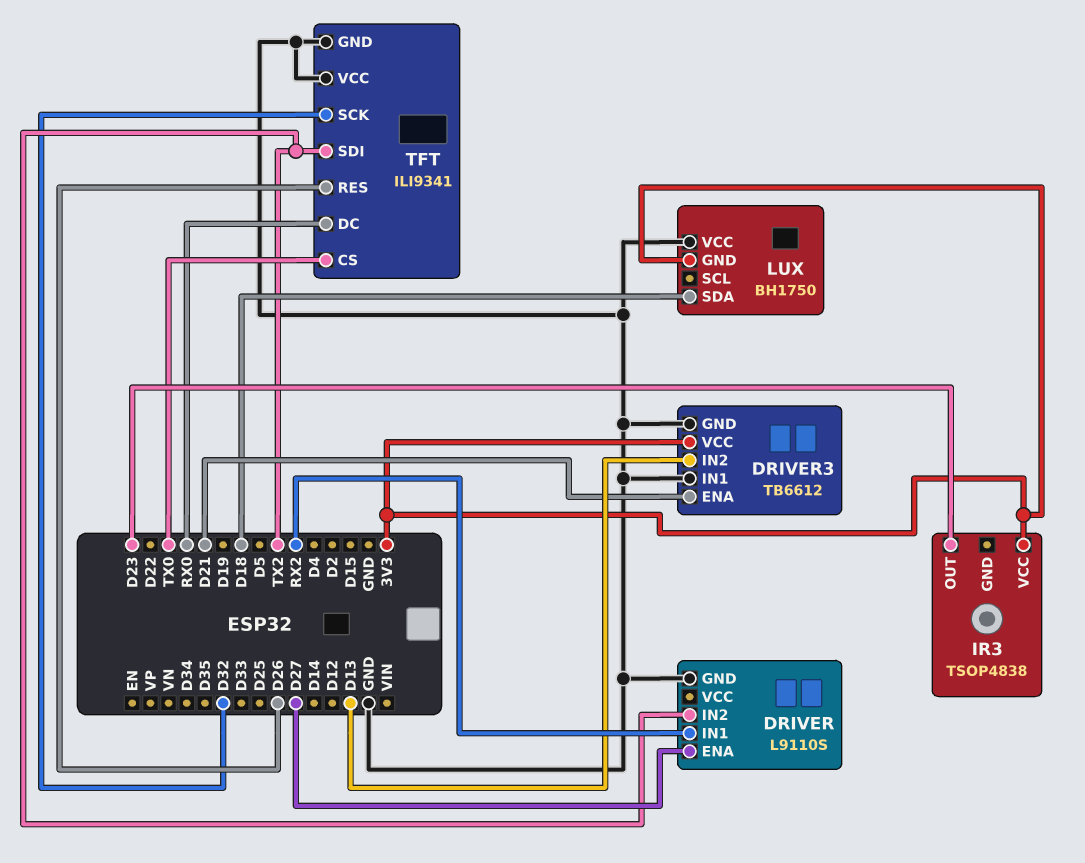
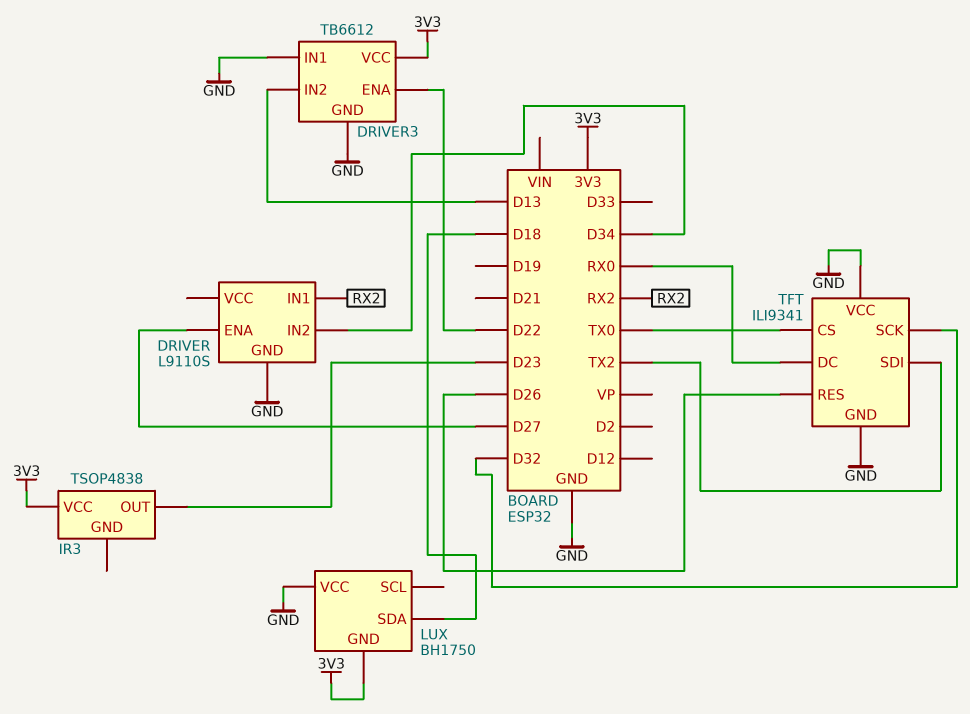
DRIVER pin IN2: TX2 -> D34
DRIVER3 pin ENA: D21 -> D22

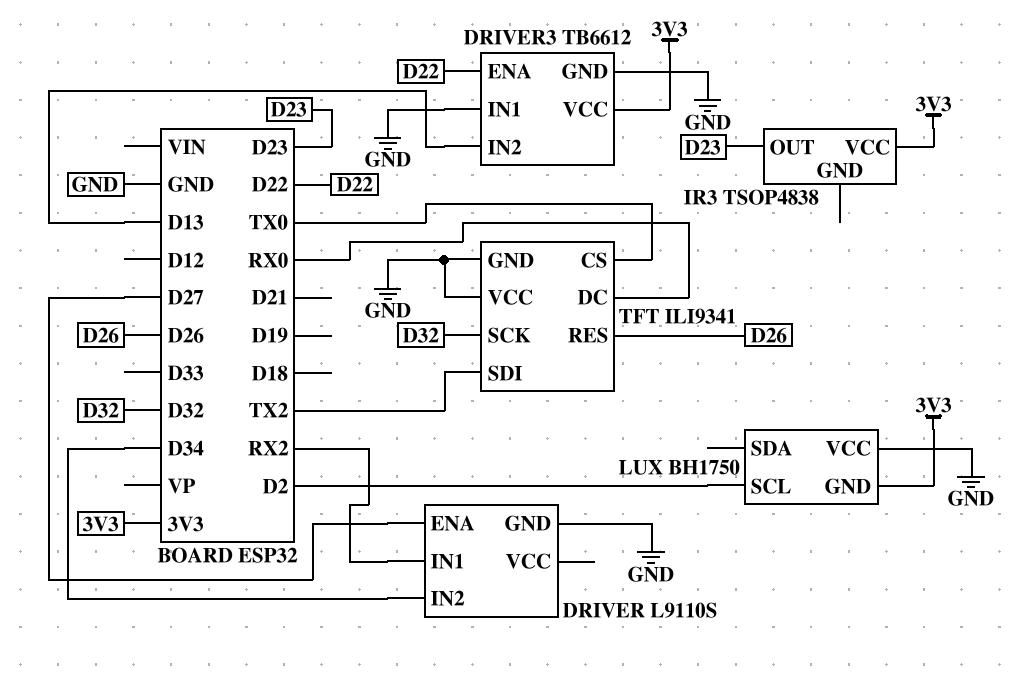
LUX pin SCL: none -> D2
LUX pin SDA: D18 -> none

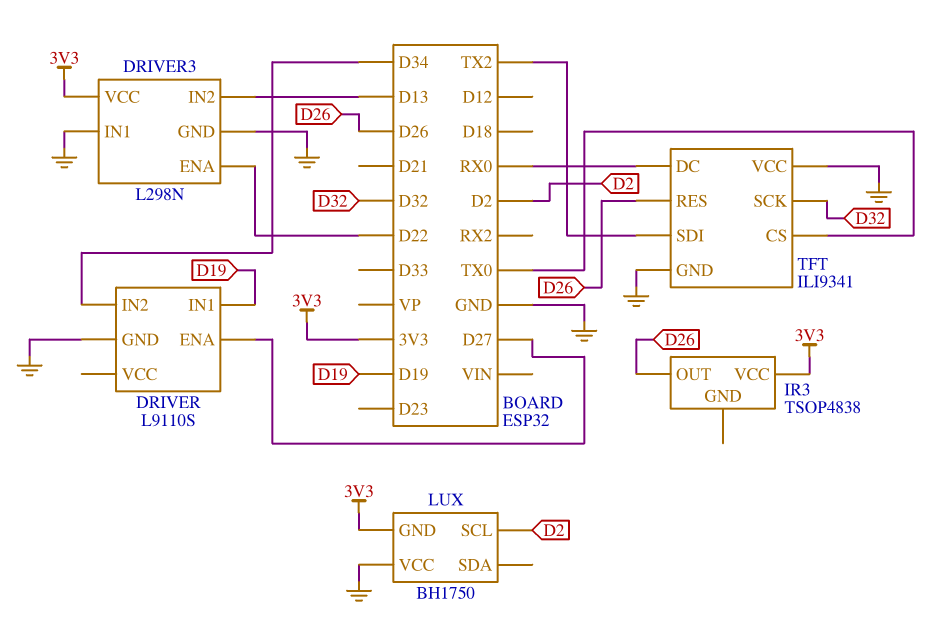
DRIVER pin IN1: RX2 -> D19
DRIVER3: TB6612 -> L298N
IR3 pin OUT: D23 -> D26

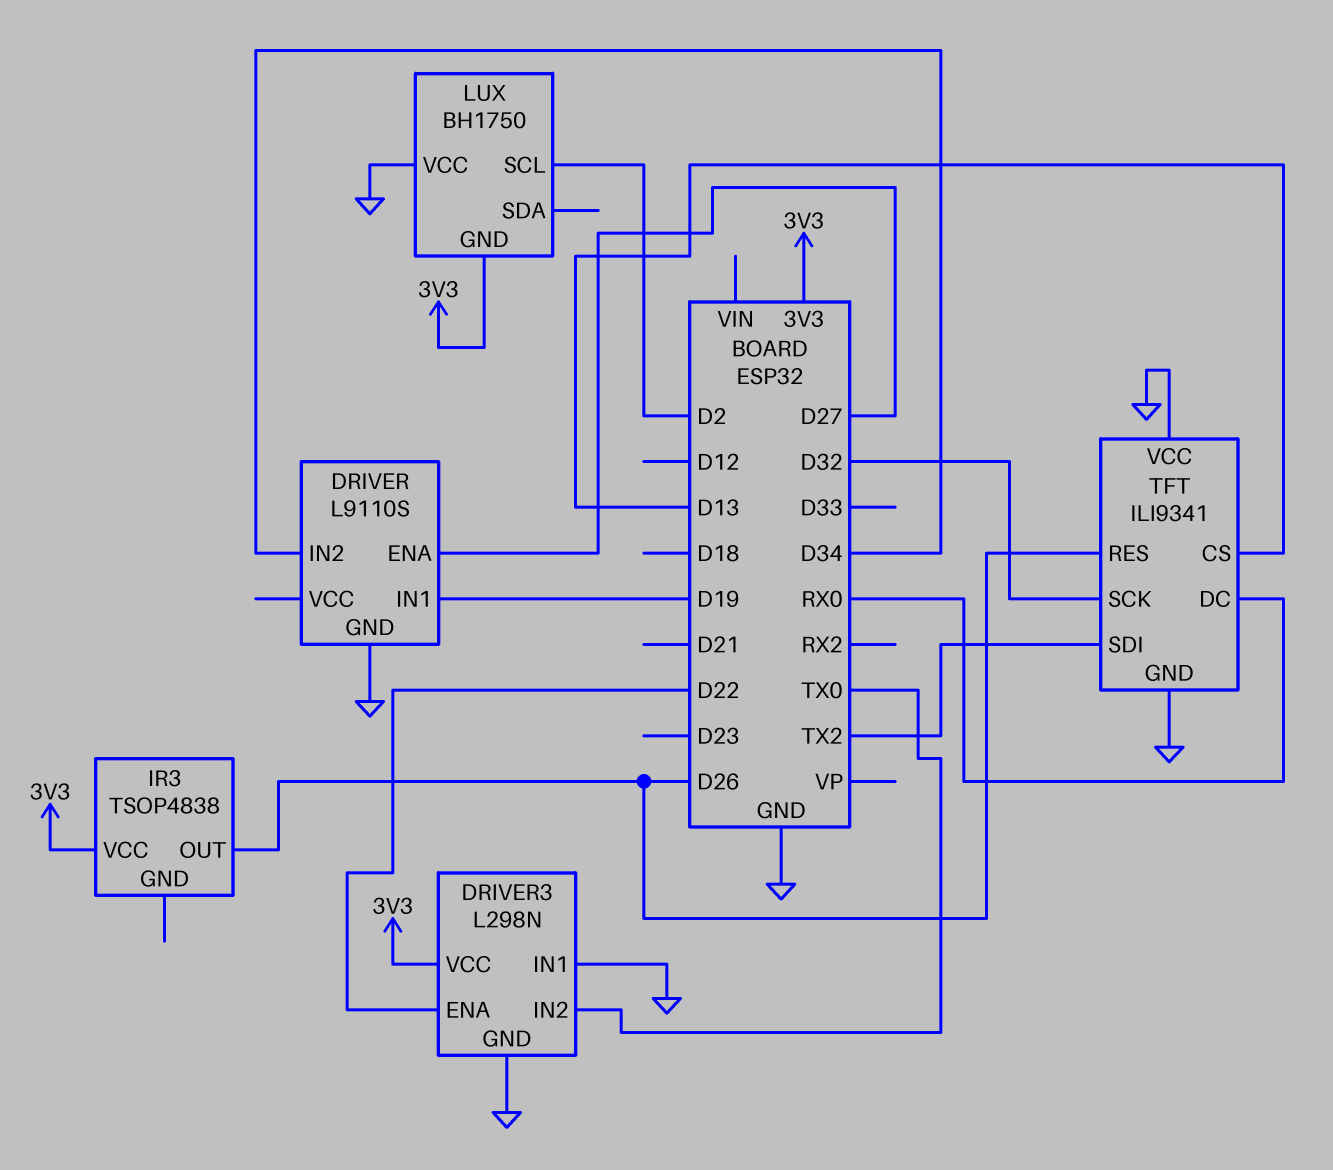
DRIVER3 pin IN2: D13 -> TX0
TFT pin CS: TX0 -> D13

